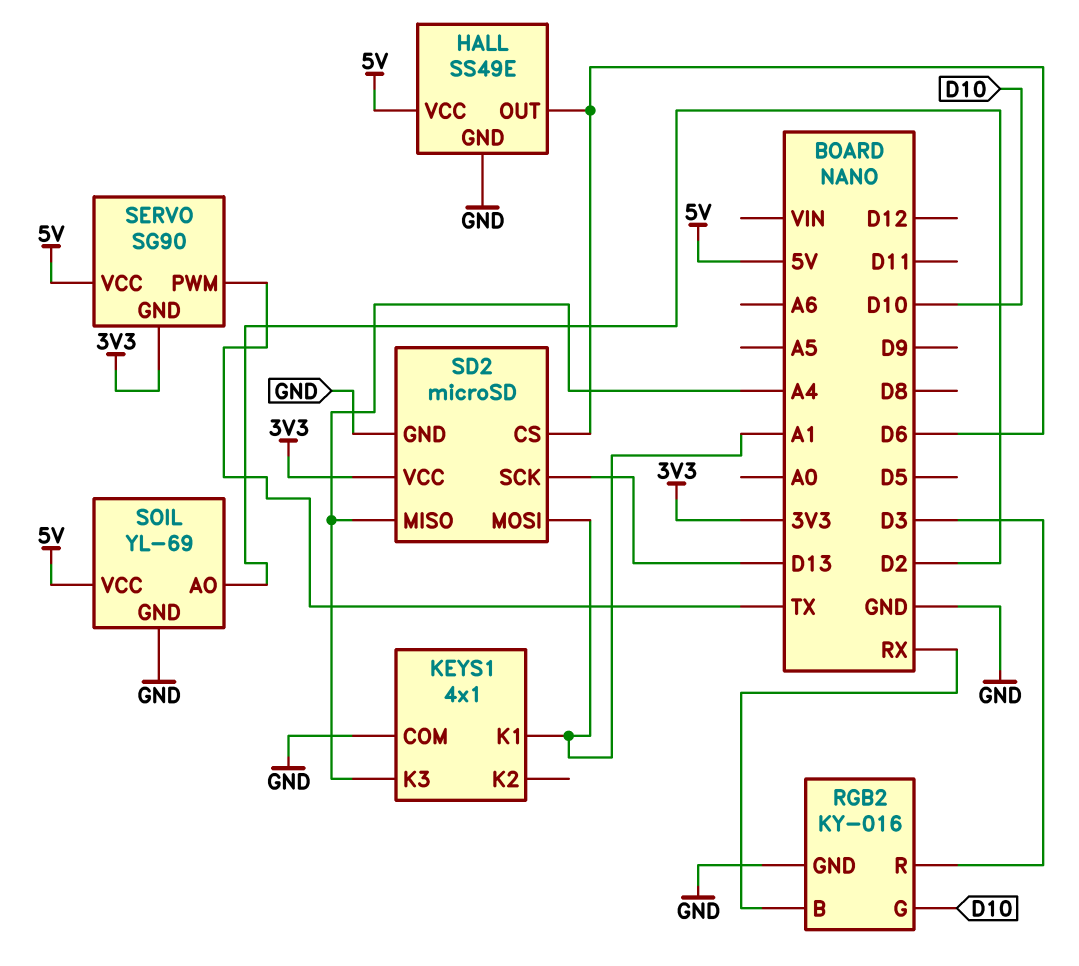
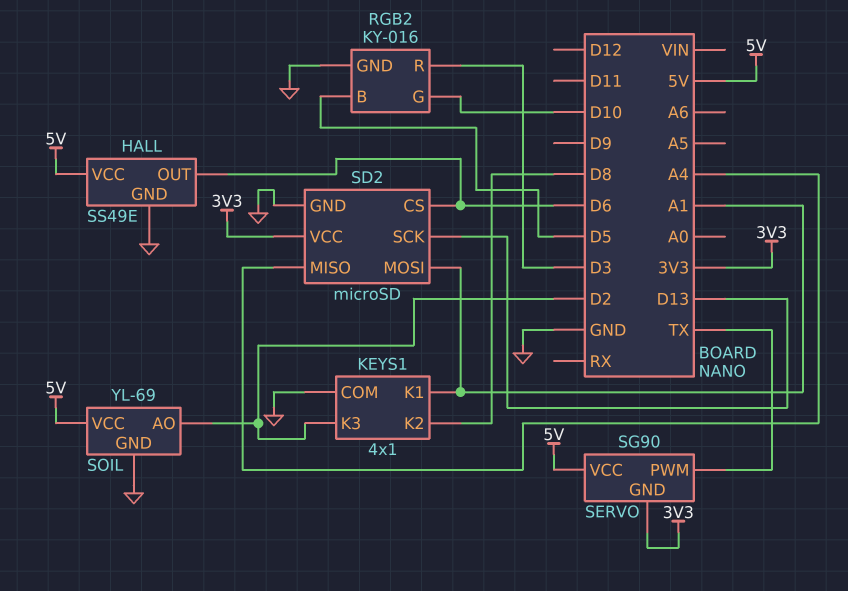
KEYS1 pin K2: none -> D8
KEYS1 pin K3: A4 -> D2
RGB2 pin B: RX -> D5

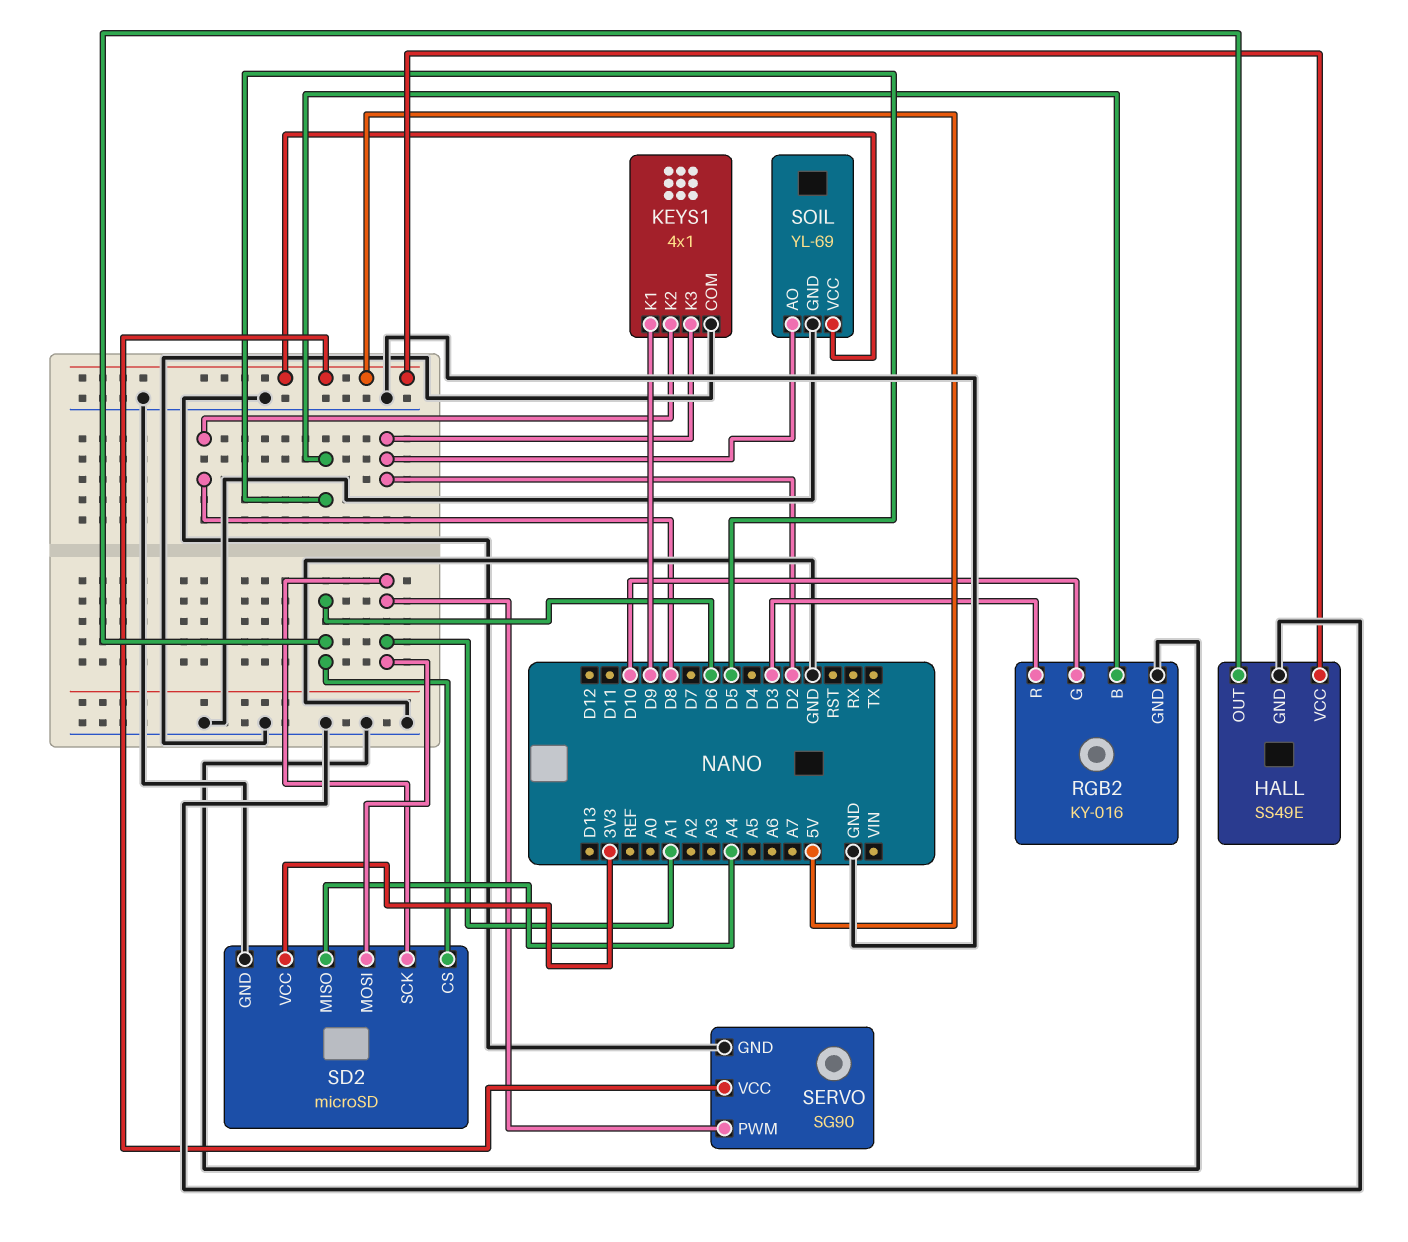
KEYS1 pin K1: A1 -> D9
SD2 pin SCK: D13 -> A1
SERVO pin GND: 3V3 -> GND
SERVO pin PWM: TX -> A1

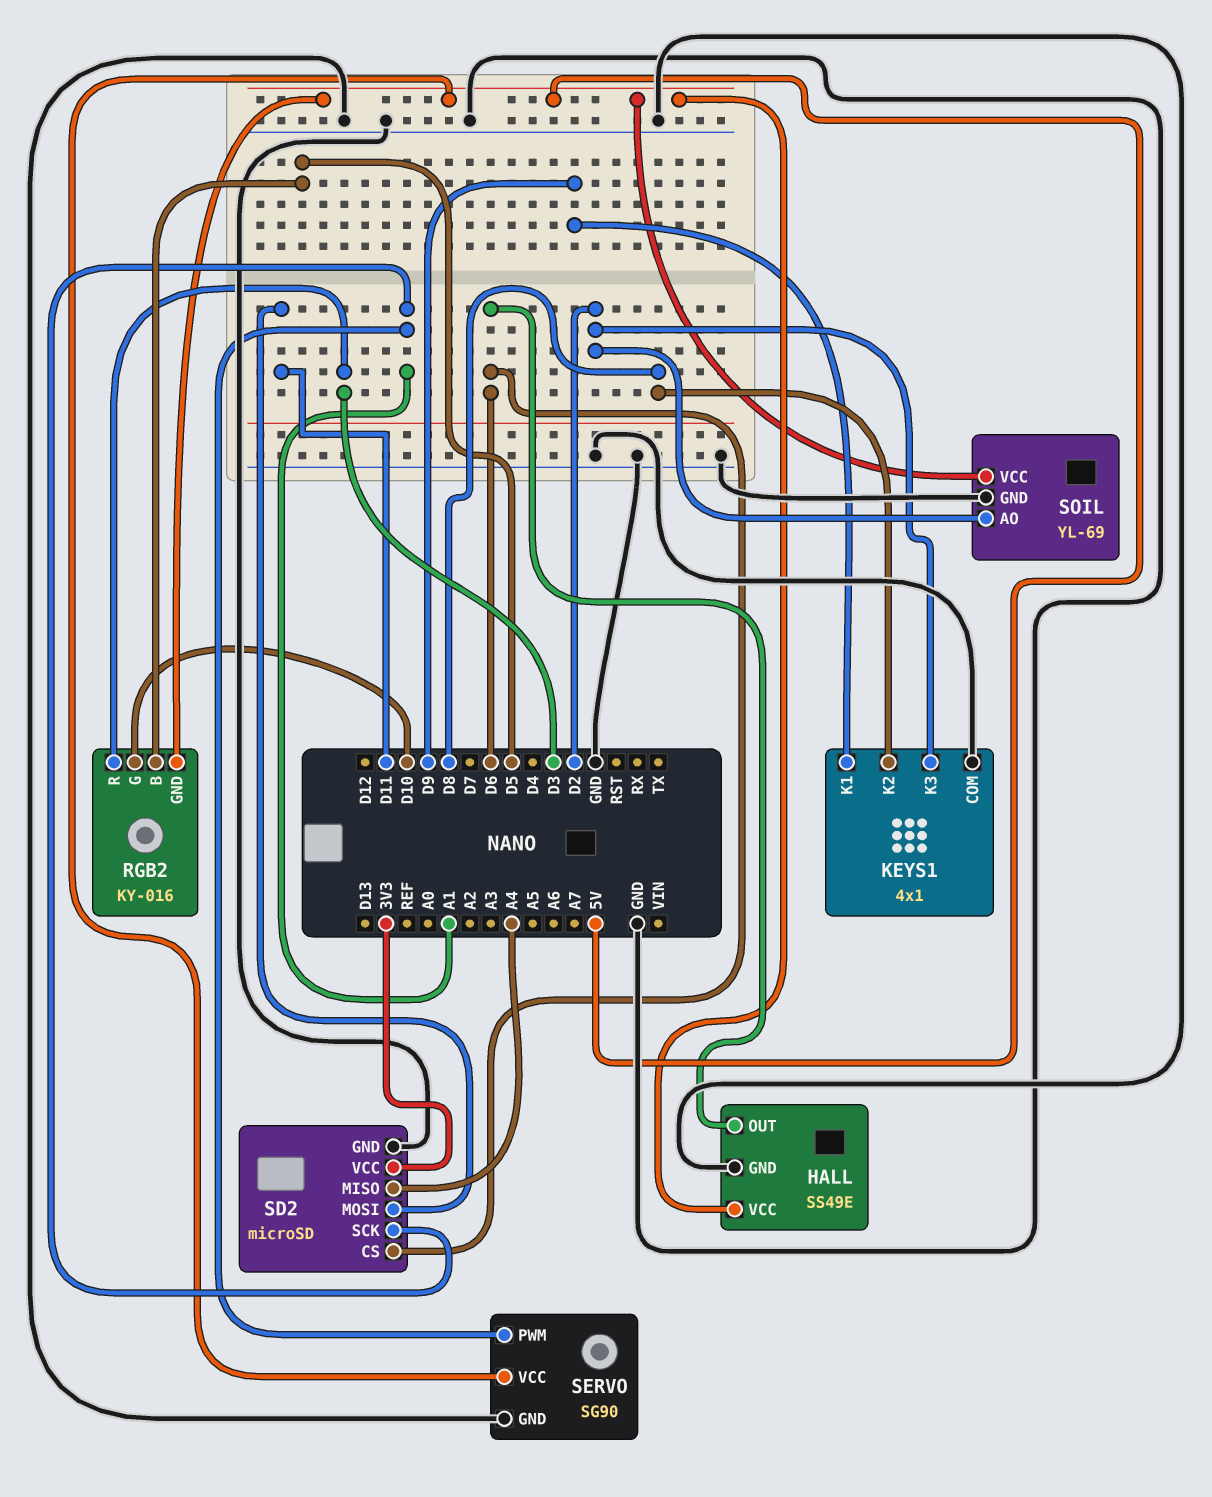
RGB2 pin GND: GND -> 5V
SD2 pin MOSI: A1 -> D11

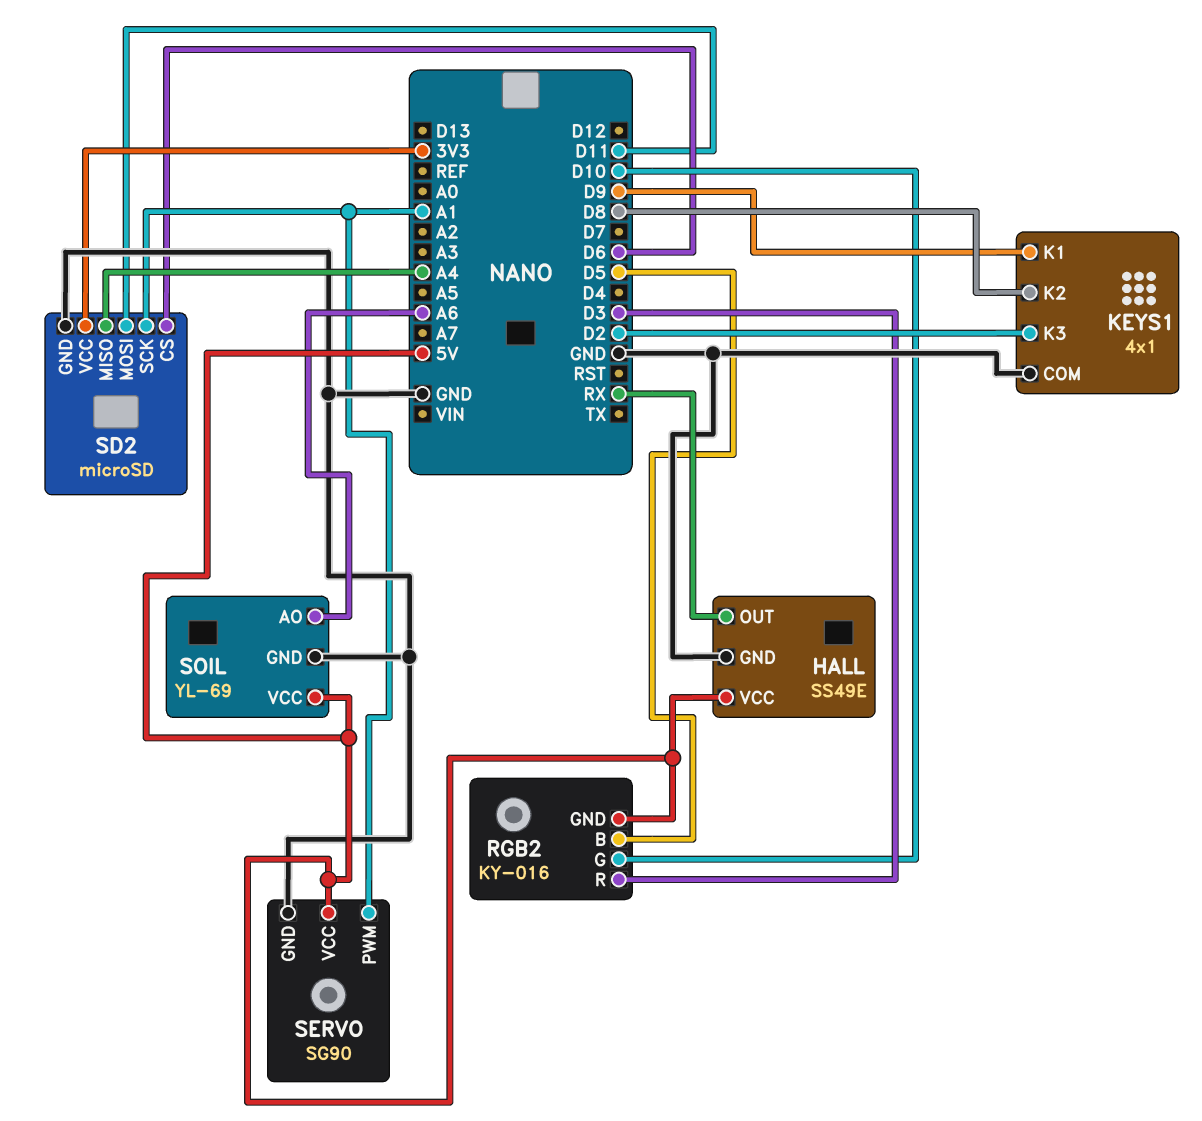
HALL pin OUT: D6 -> RX
SOIL pin AO: D2 -> A6

